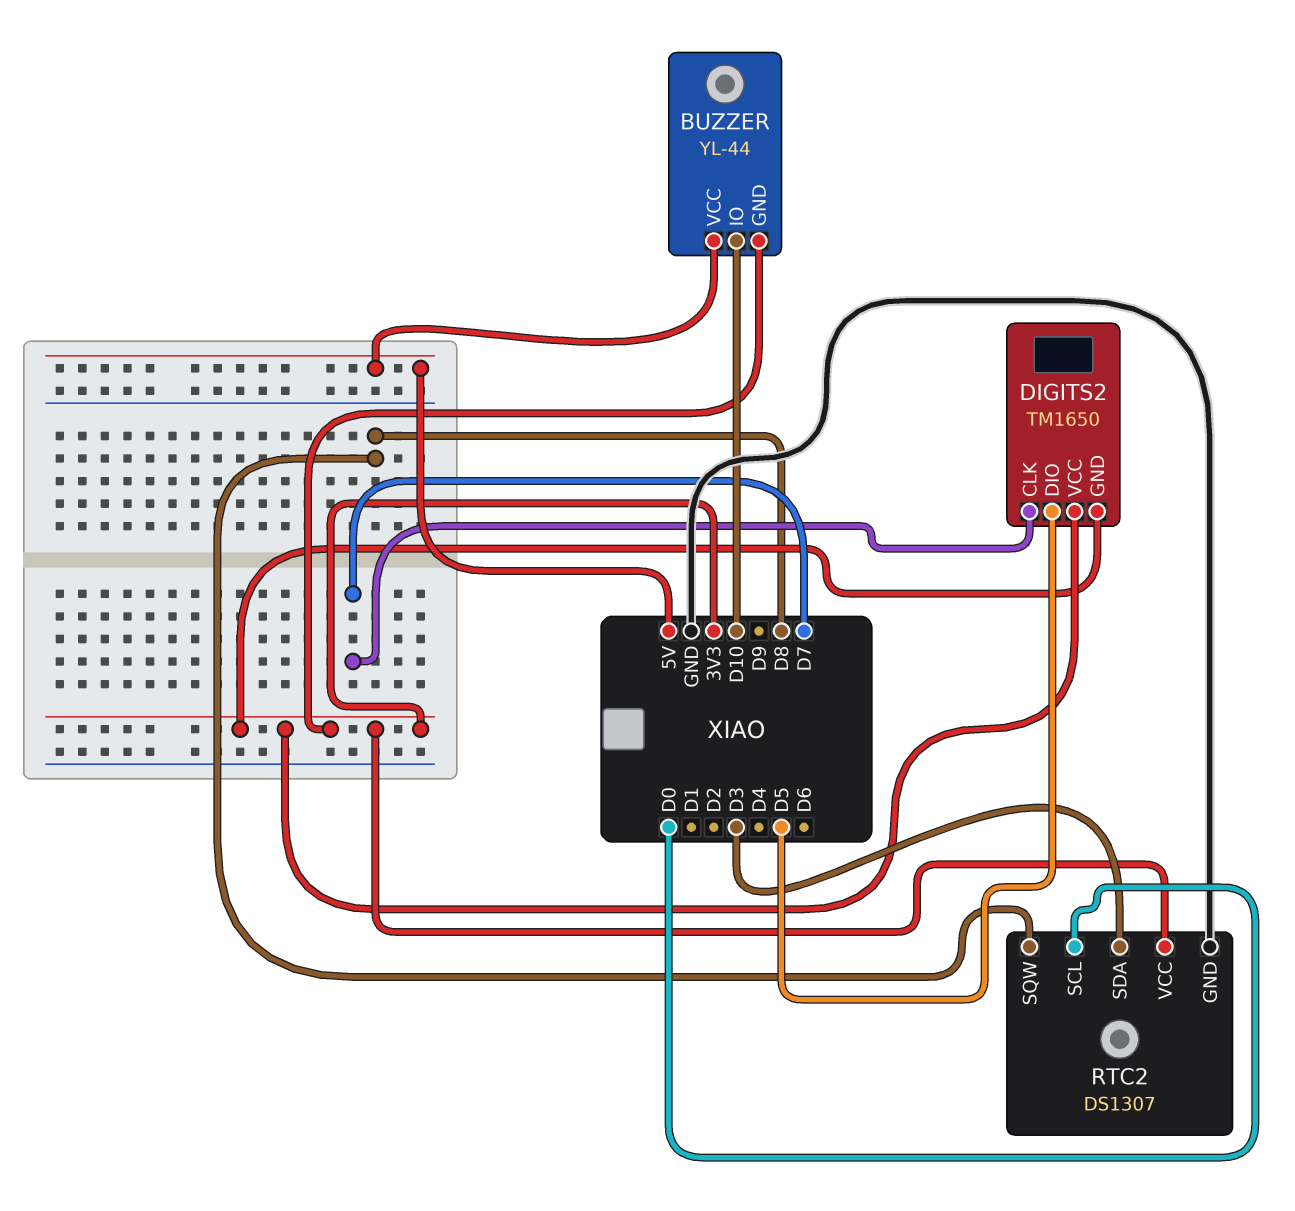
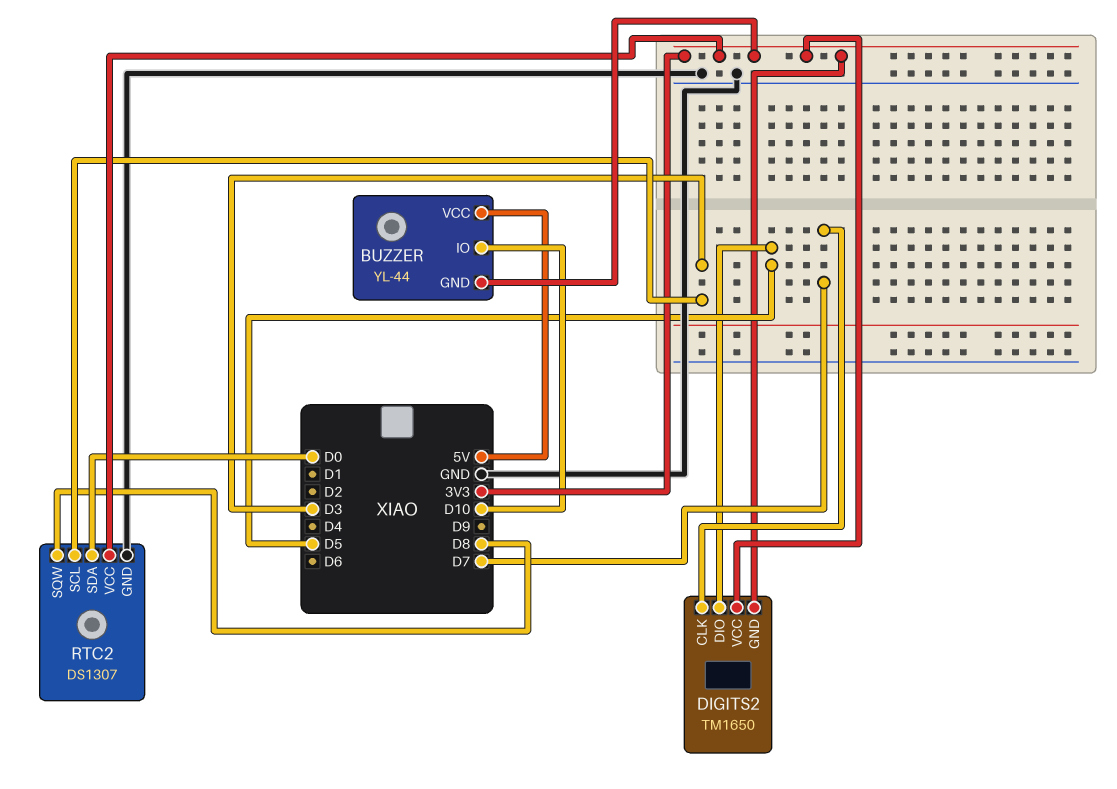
RTC2 pin SCL: D0 -> D3
RTC2 pin SDA: D3 -> D0

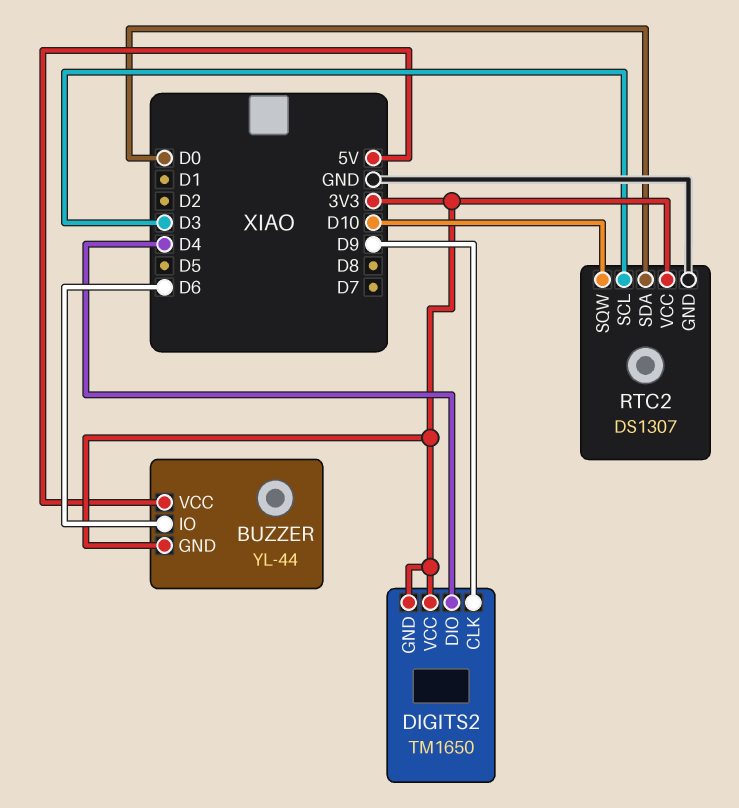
BUZZER pin IO: D10 -> D6
DIGITS2 pin CLK: D7 -> D9
DIGITS2 pin DIO: D5 -> D4
RTC2 pin SQW: D8 -> D10

